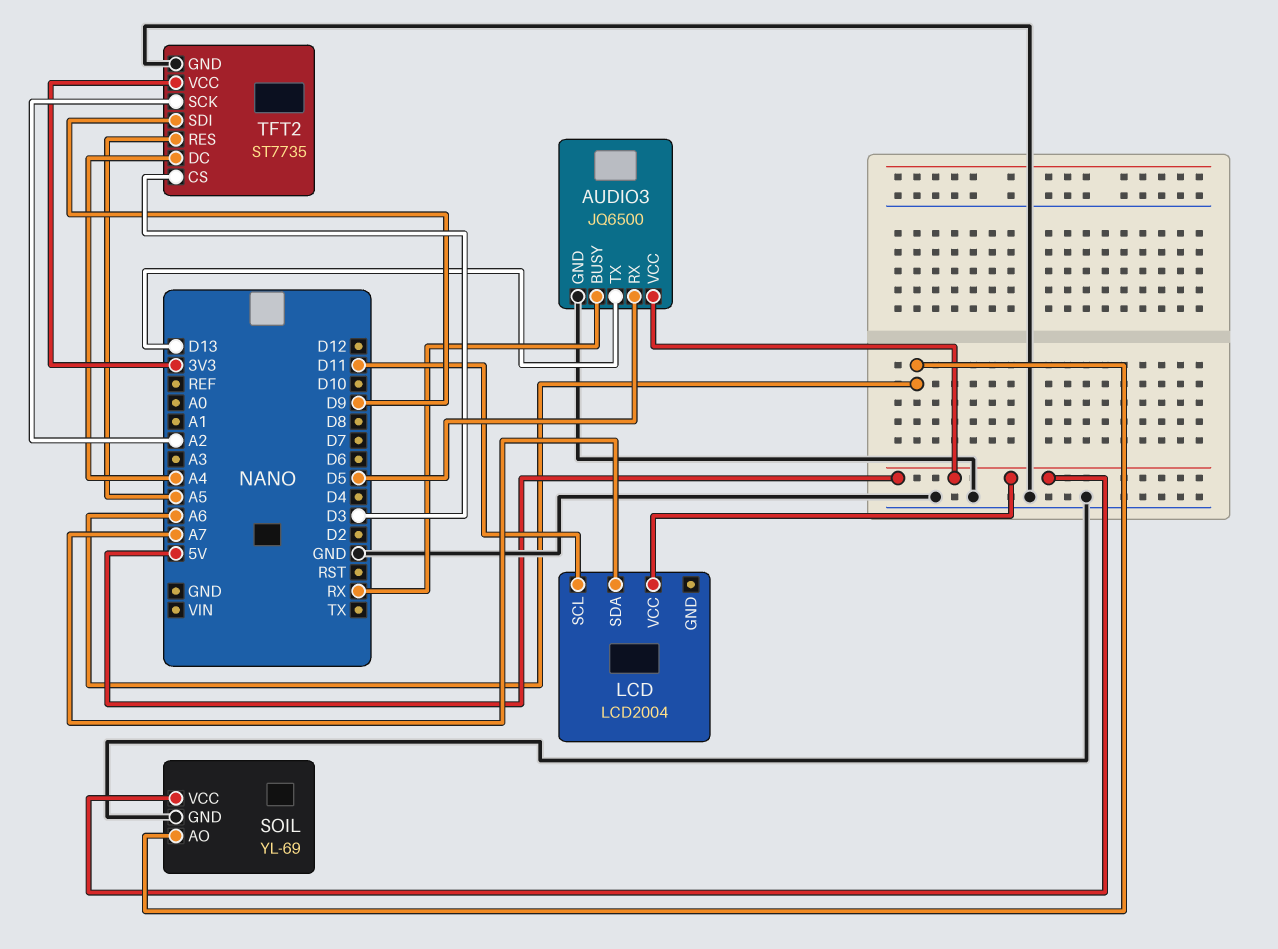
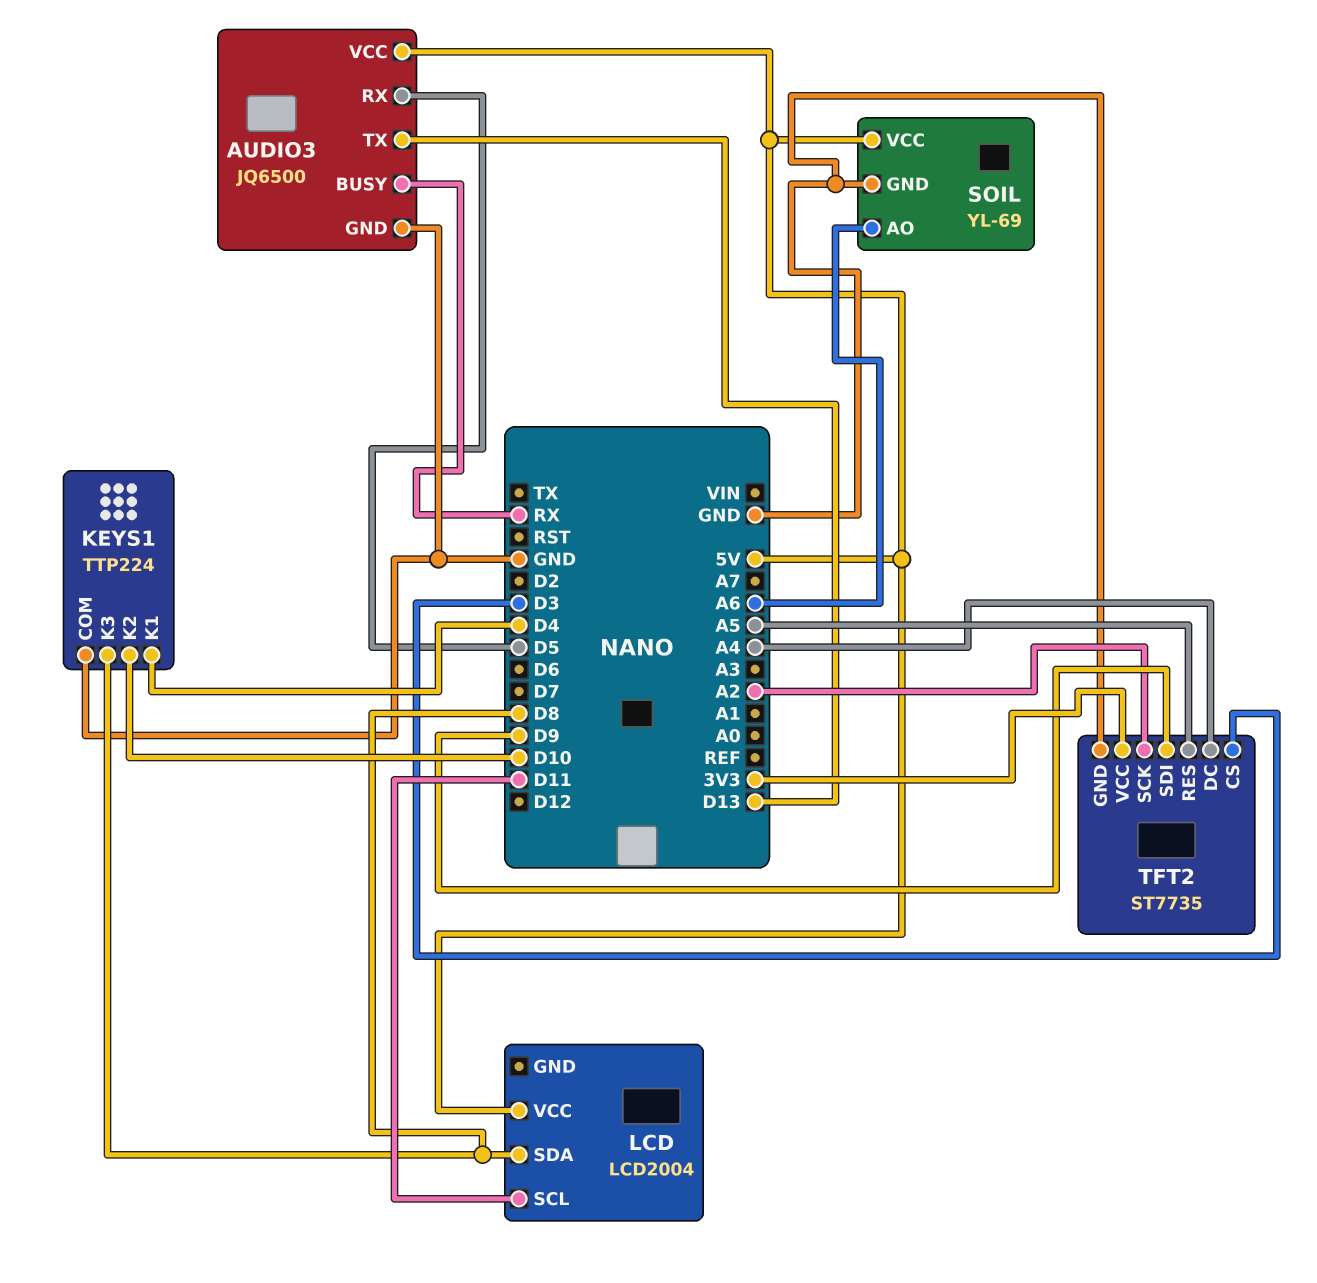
KEYS1: none -> TTP224
KEYS1 pin COM: none -> GND
KEYS1 pin K1: none -> D4
KEYS1 pin K2: none -> D10
KEYS1 pin K3: none -> D8
LCD pin SDA: A7 -> D8

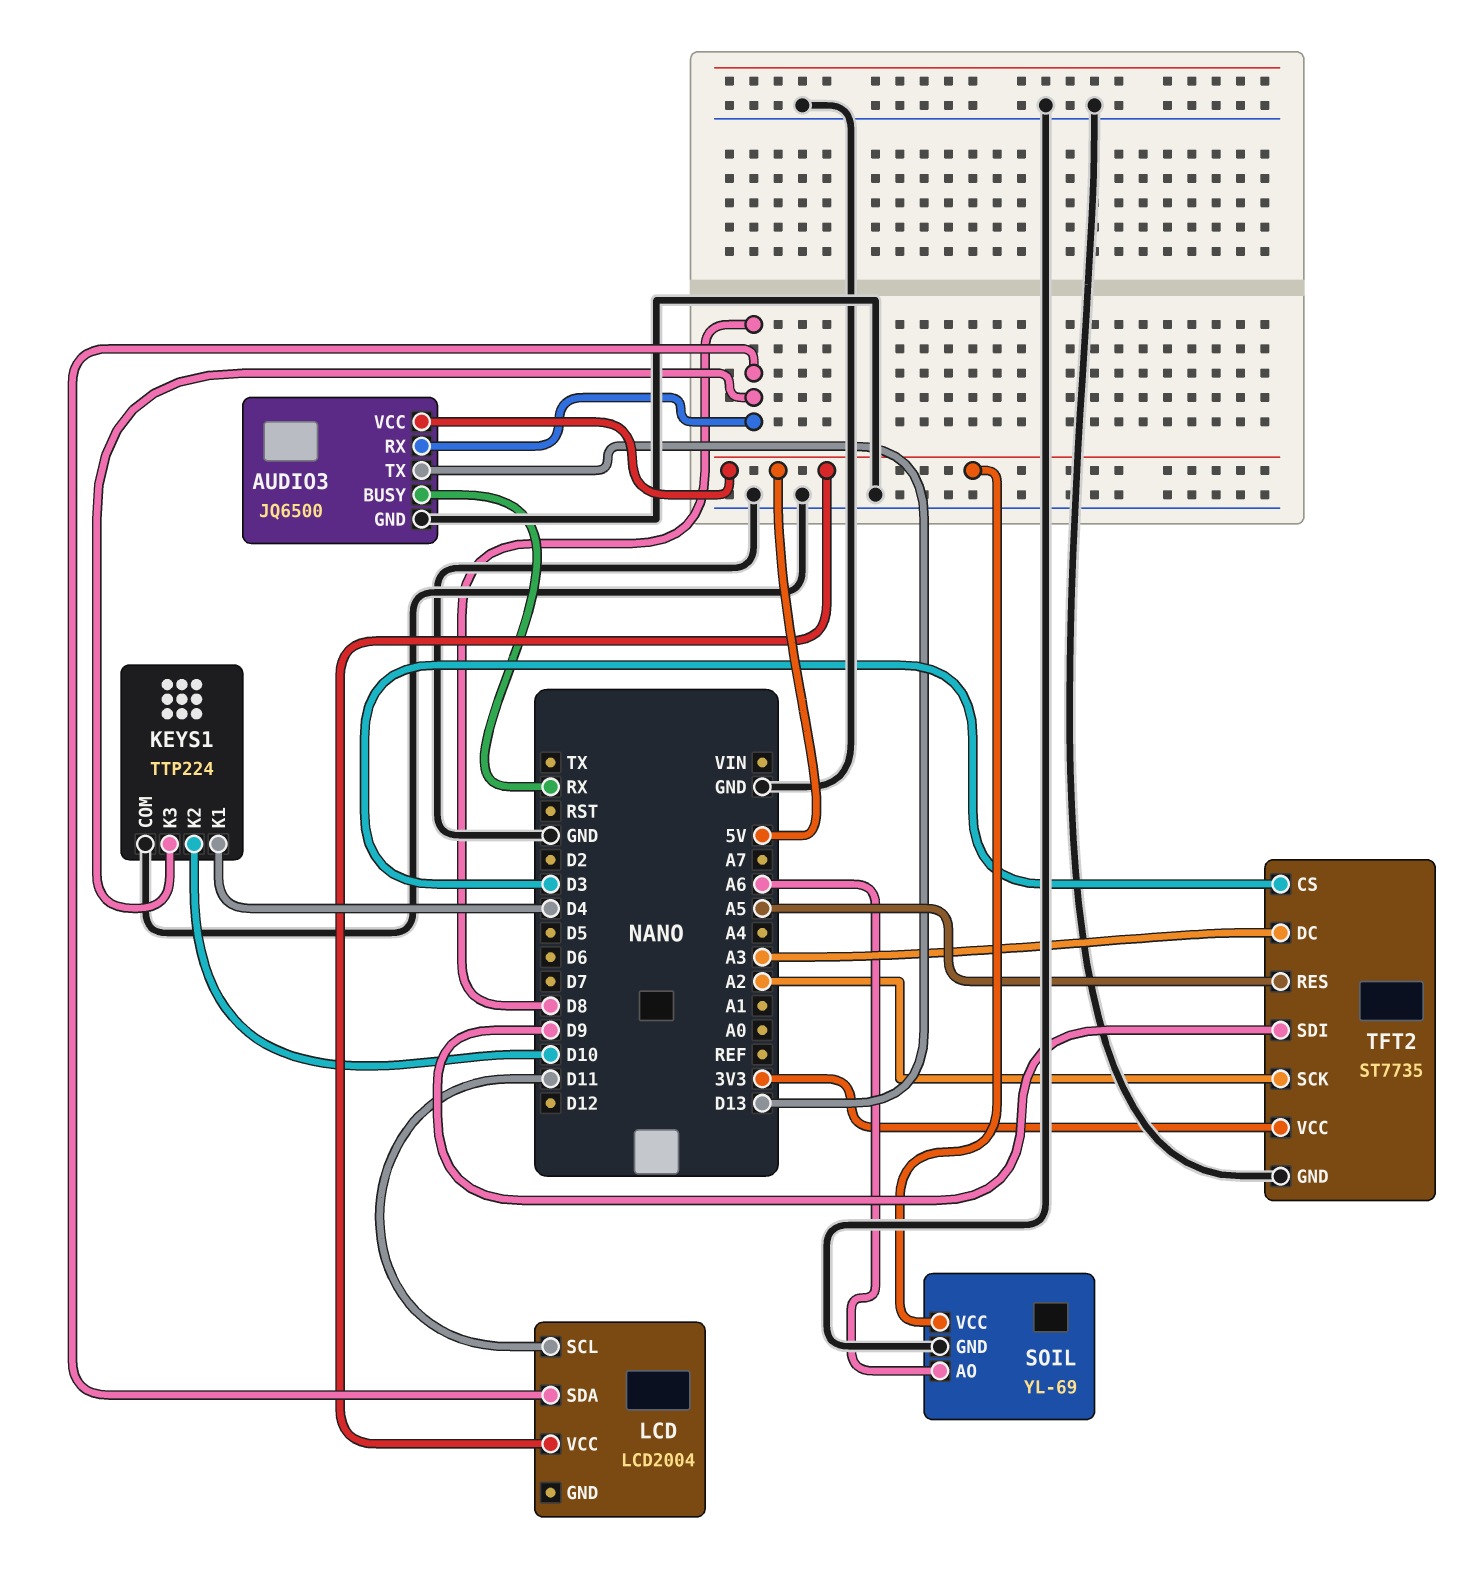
AUDIO3 pin RX: D5 -> D8
TFT2 pin DC: A4 -> A3

